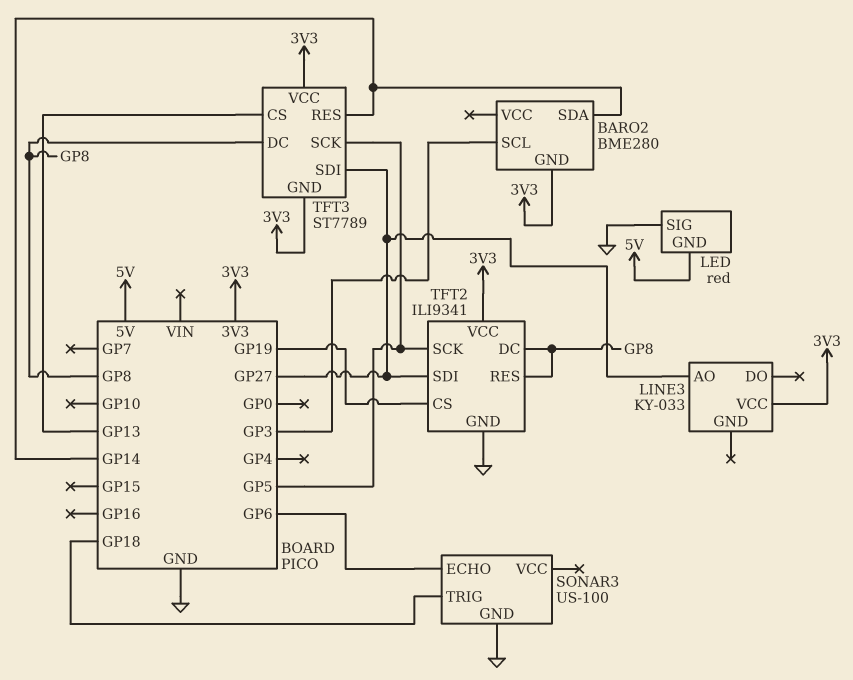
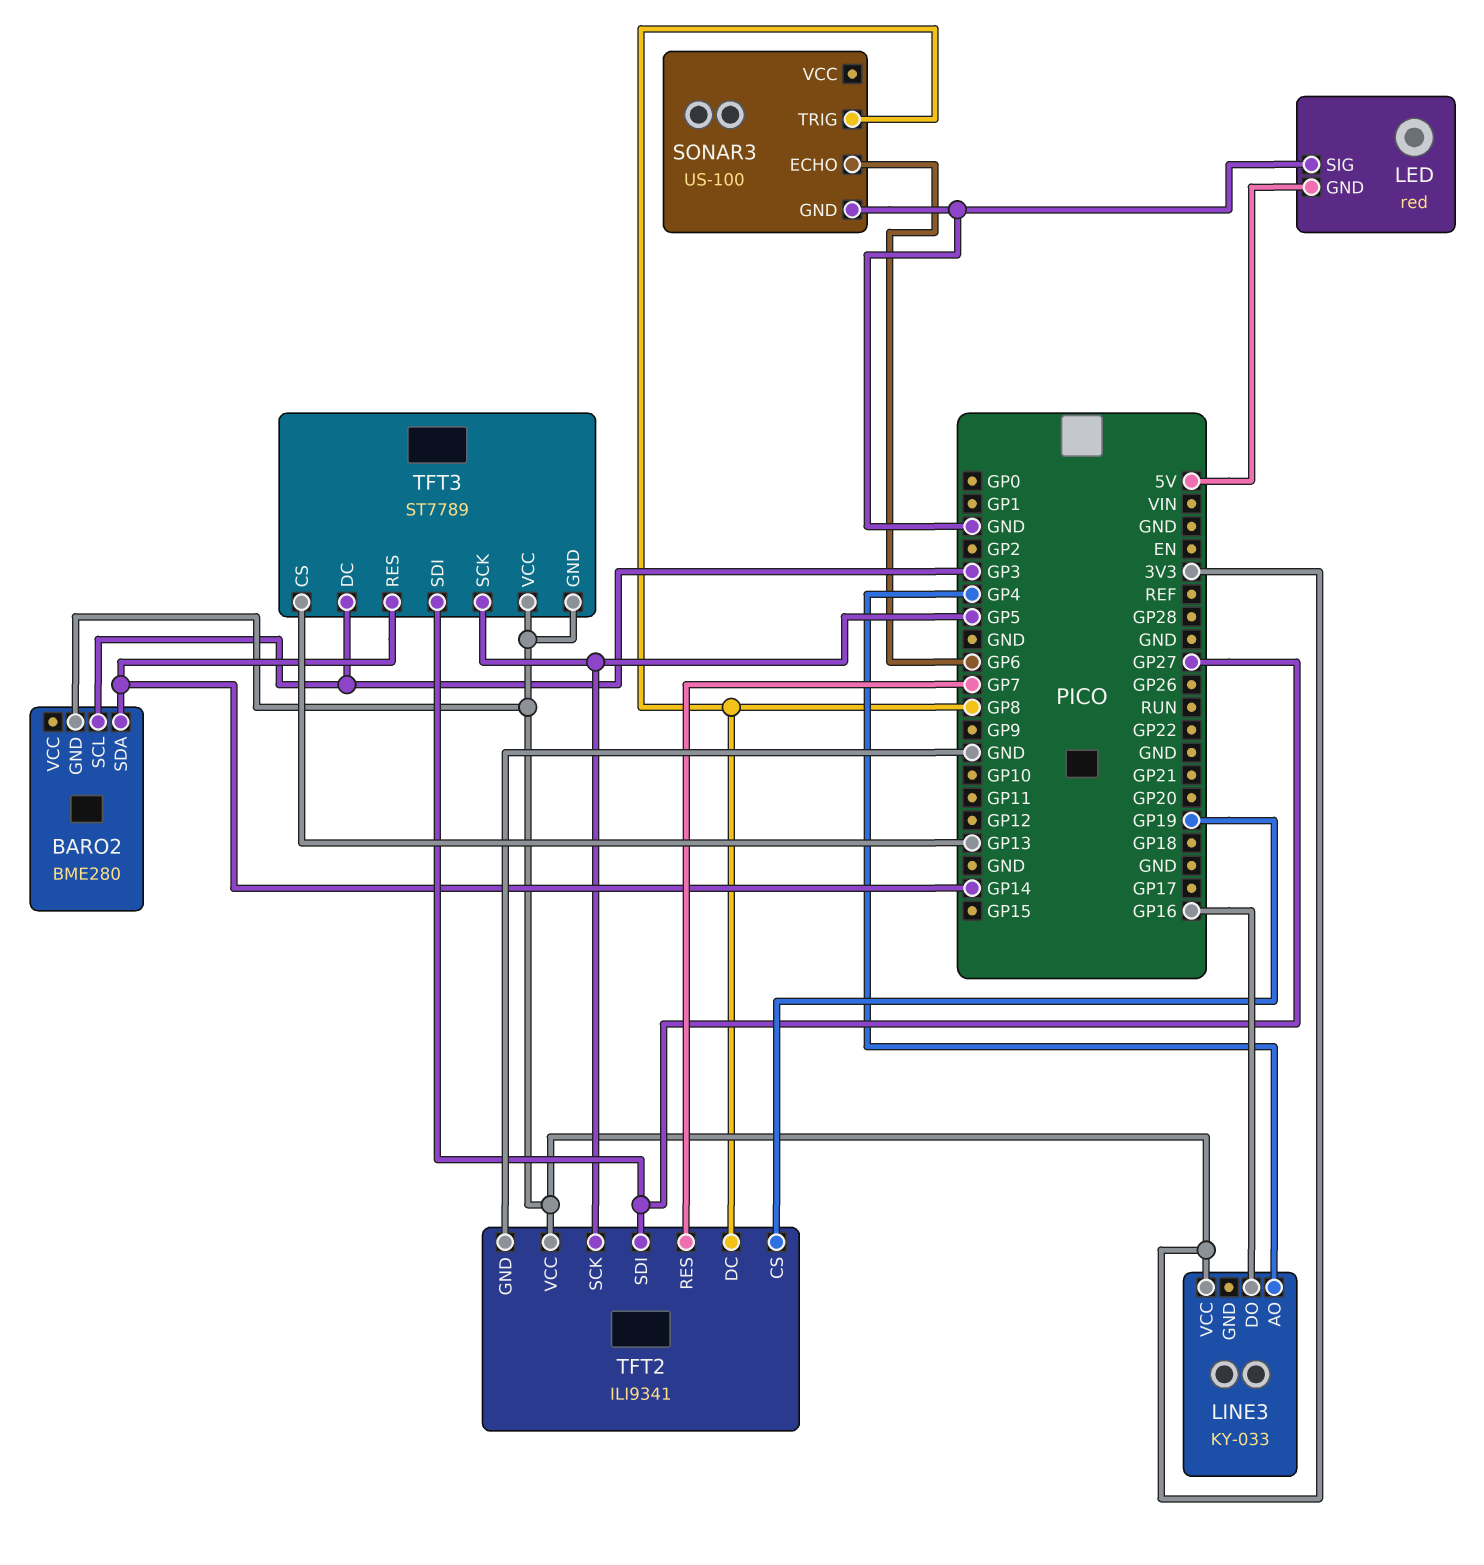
LINE3 pin AO: GP27 -> GP4
LINE3 pin DO: none -> GP16
SONAR3 pin TRIG: GP18 -> GP8
TFT2 pin RES: GP8 -> GP7
TFT3 pin DC: GP8 -> GP3

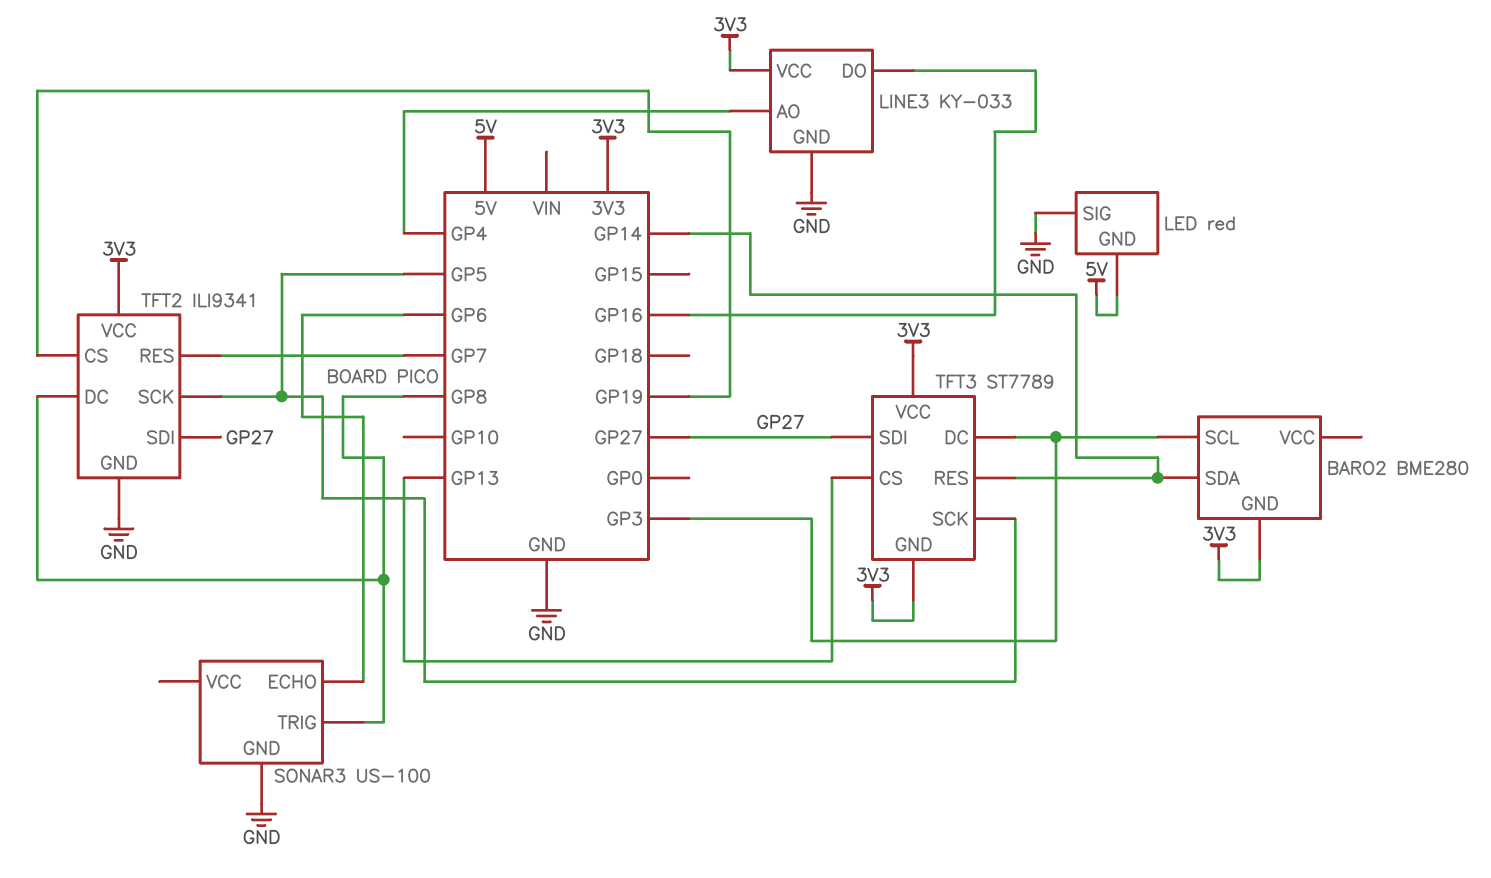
LINE3 pin GND: none -> GND

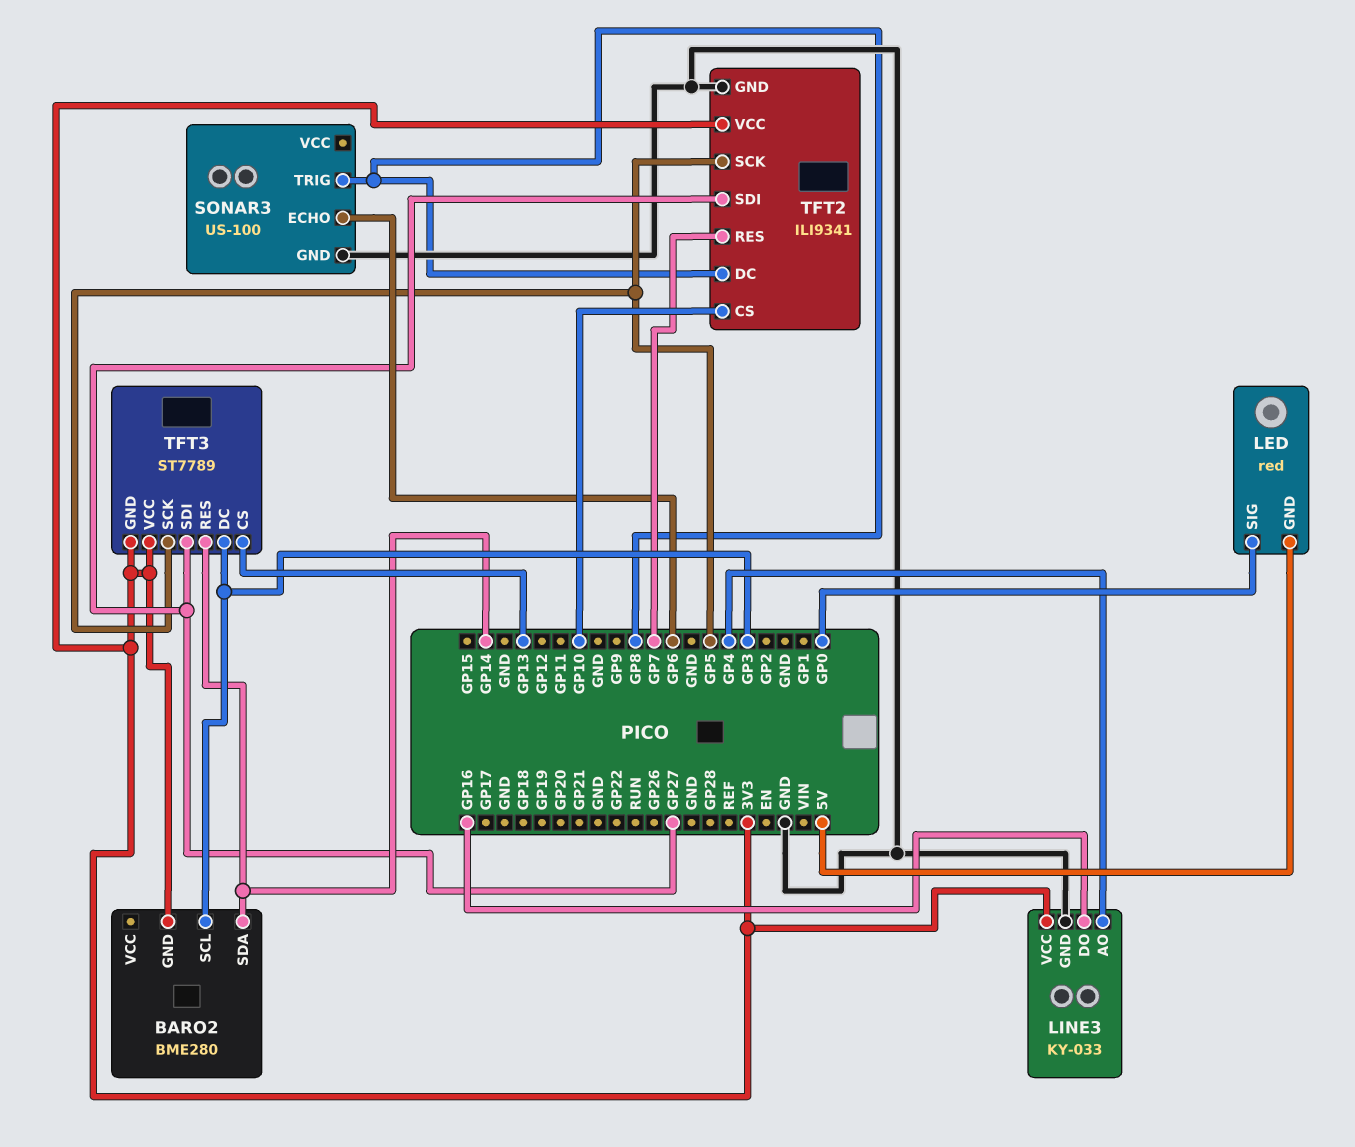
LED pin SIG: GND -> GP0
TFT2 pin CS: GP19 -> GP10

